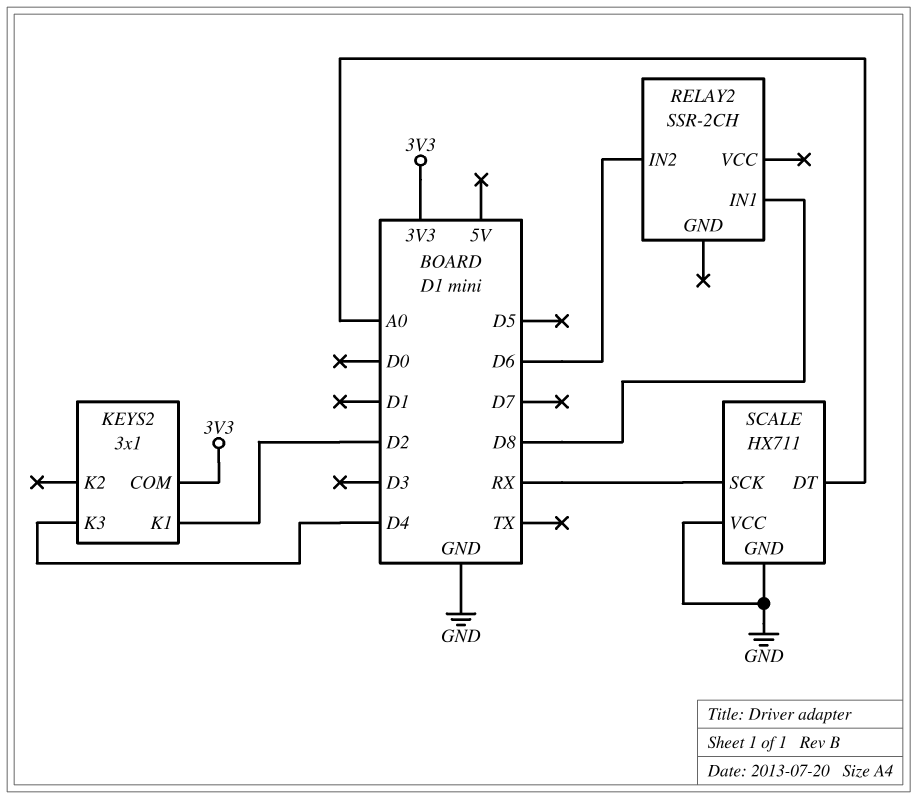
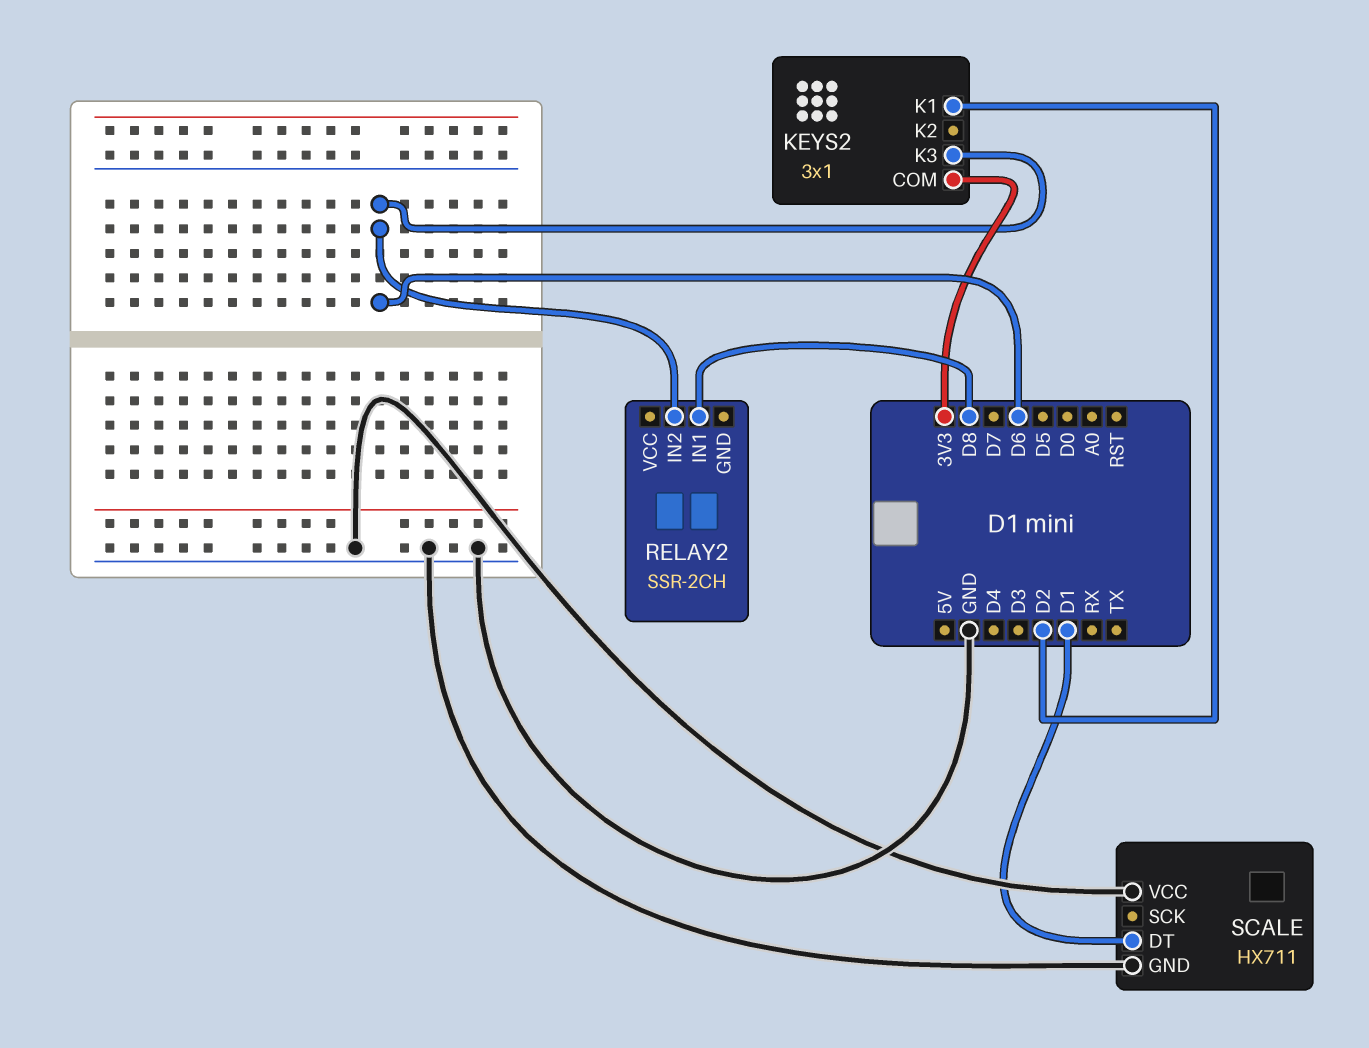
KEYS2 pin K3: D4 -> D6
SCALE pin DT: A0 -> D1
SCALE pin SCK: RX -> none

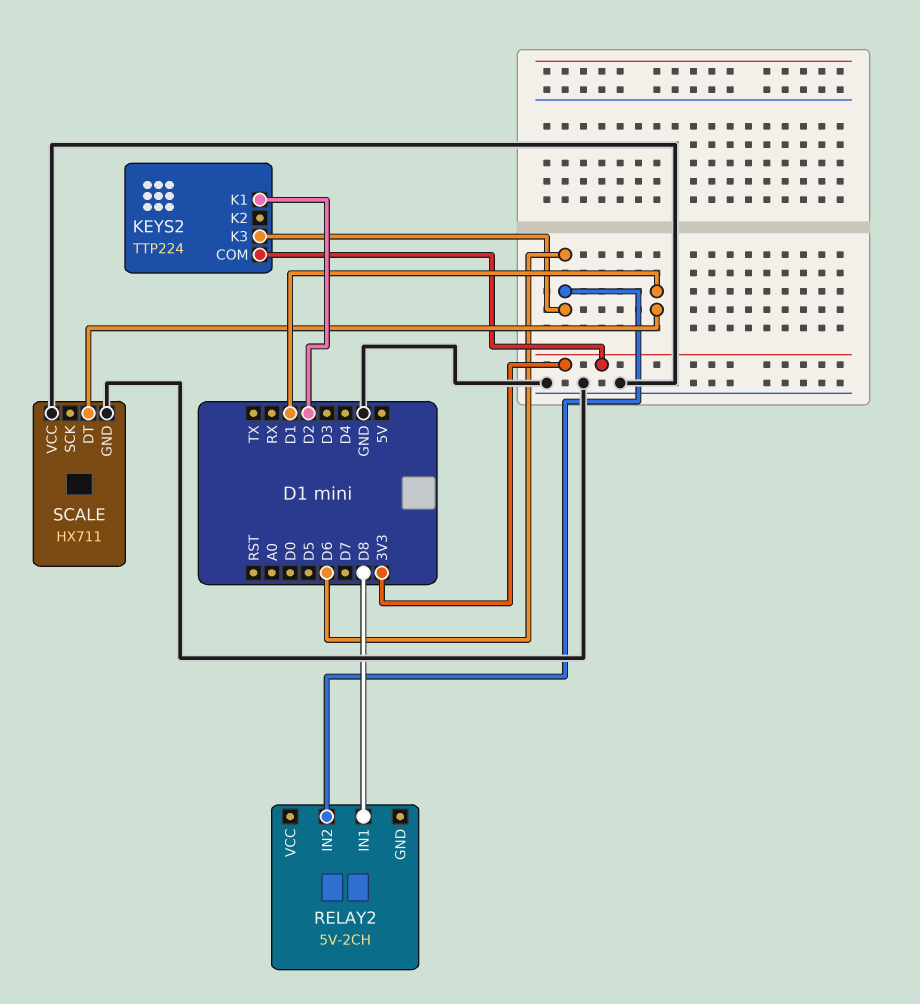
KEYS2: 3x1 -> TTP224
RELAY2: SSR-2CH -> 5V-2CH

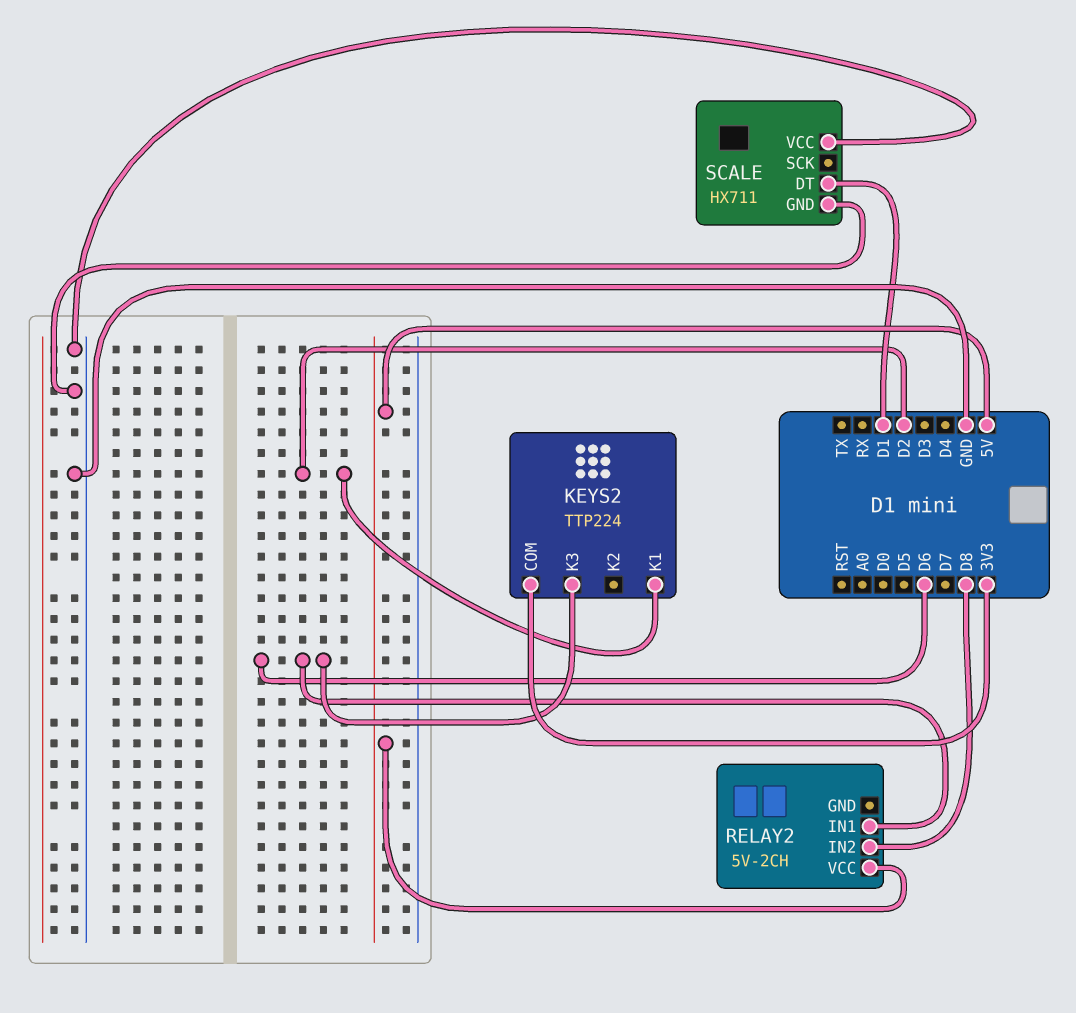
RELAY2 pin IN1: D8 -> D6
RELAY2 pin IN2: D6 -> D8
RELAY2 pin VCC: none -> 5V

